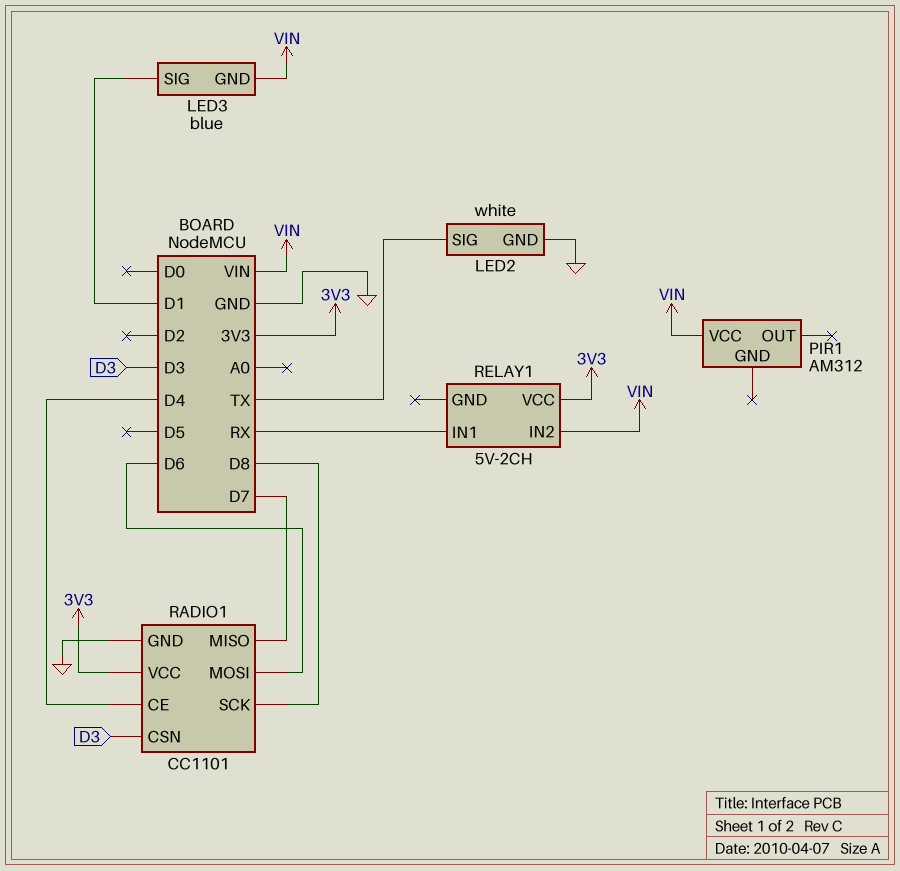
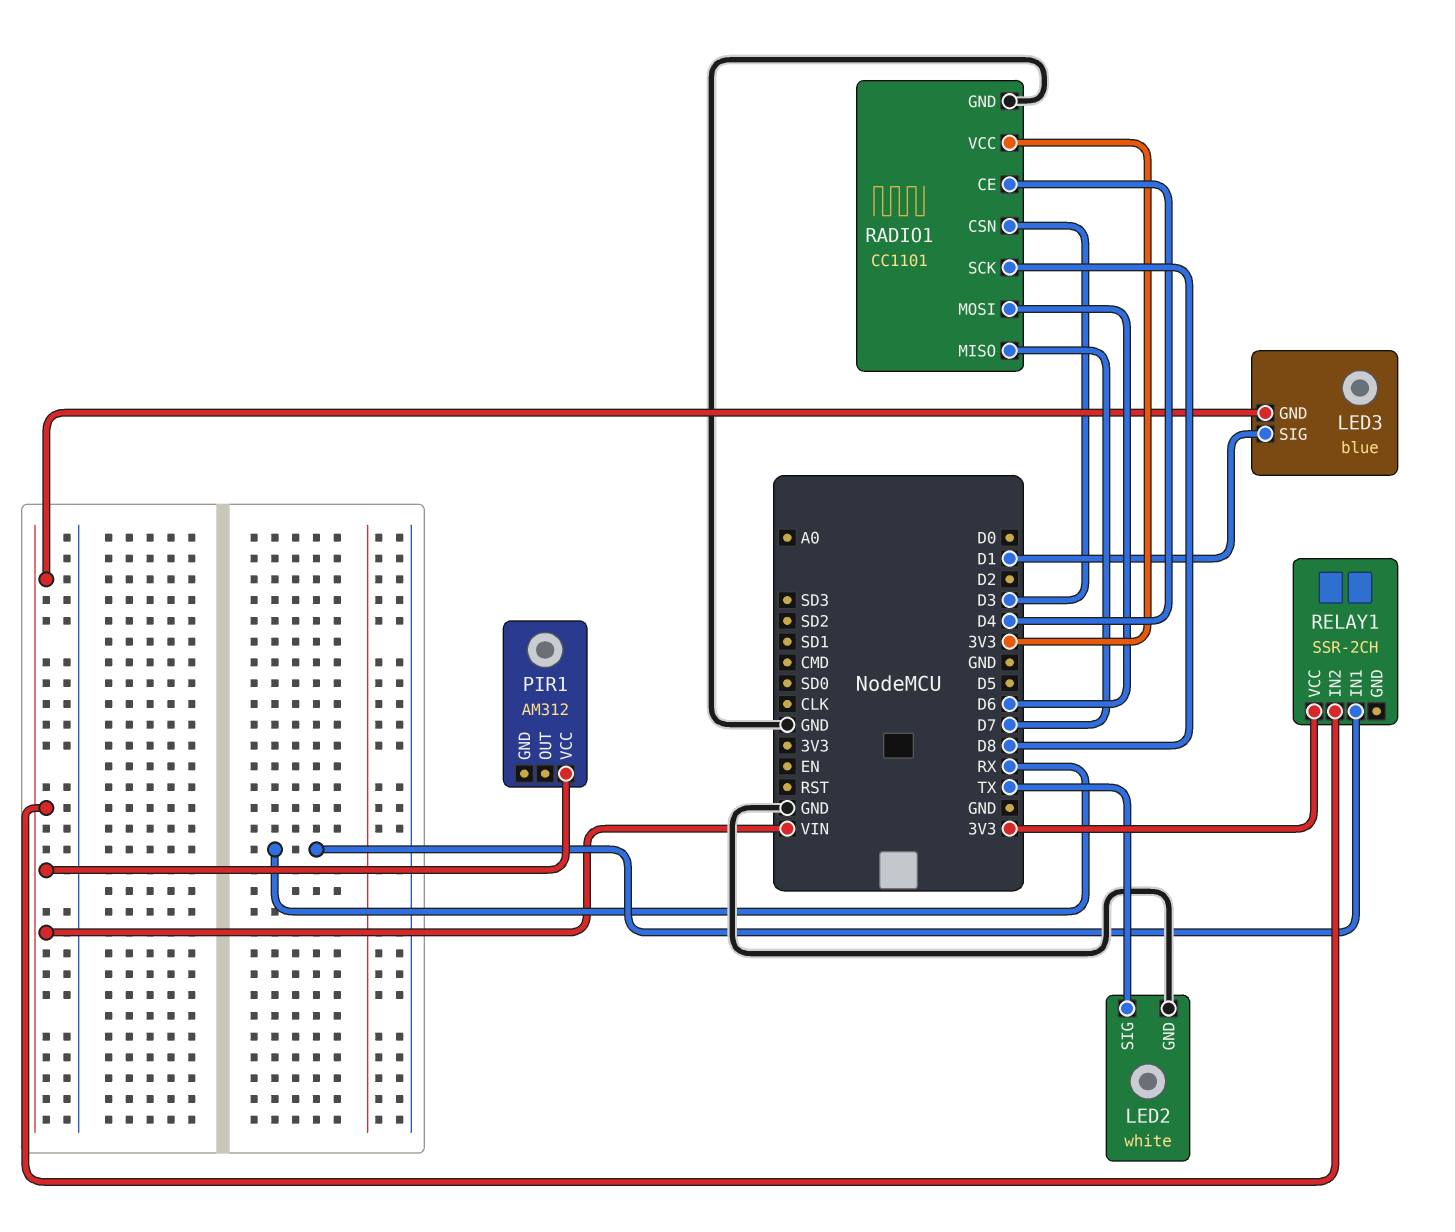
RELAY1: 5V-2CH -> SSR-2CH

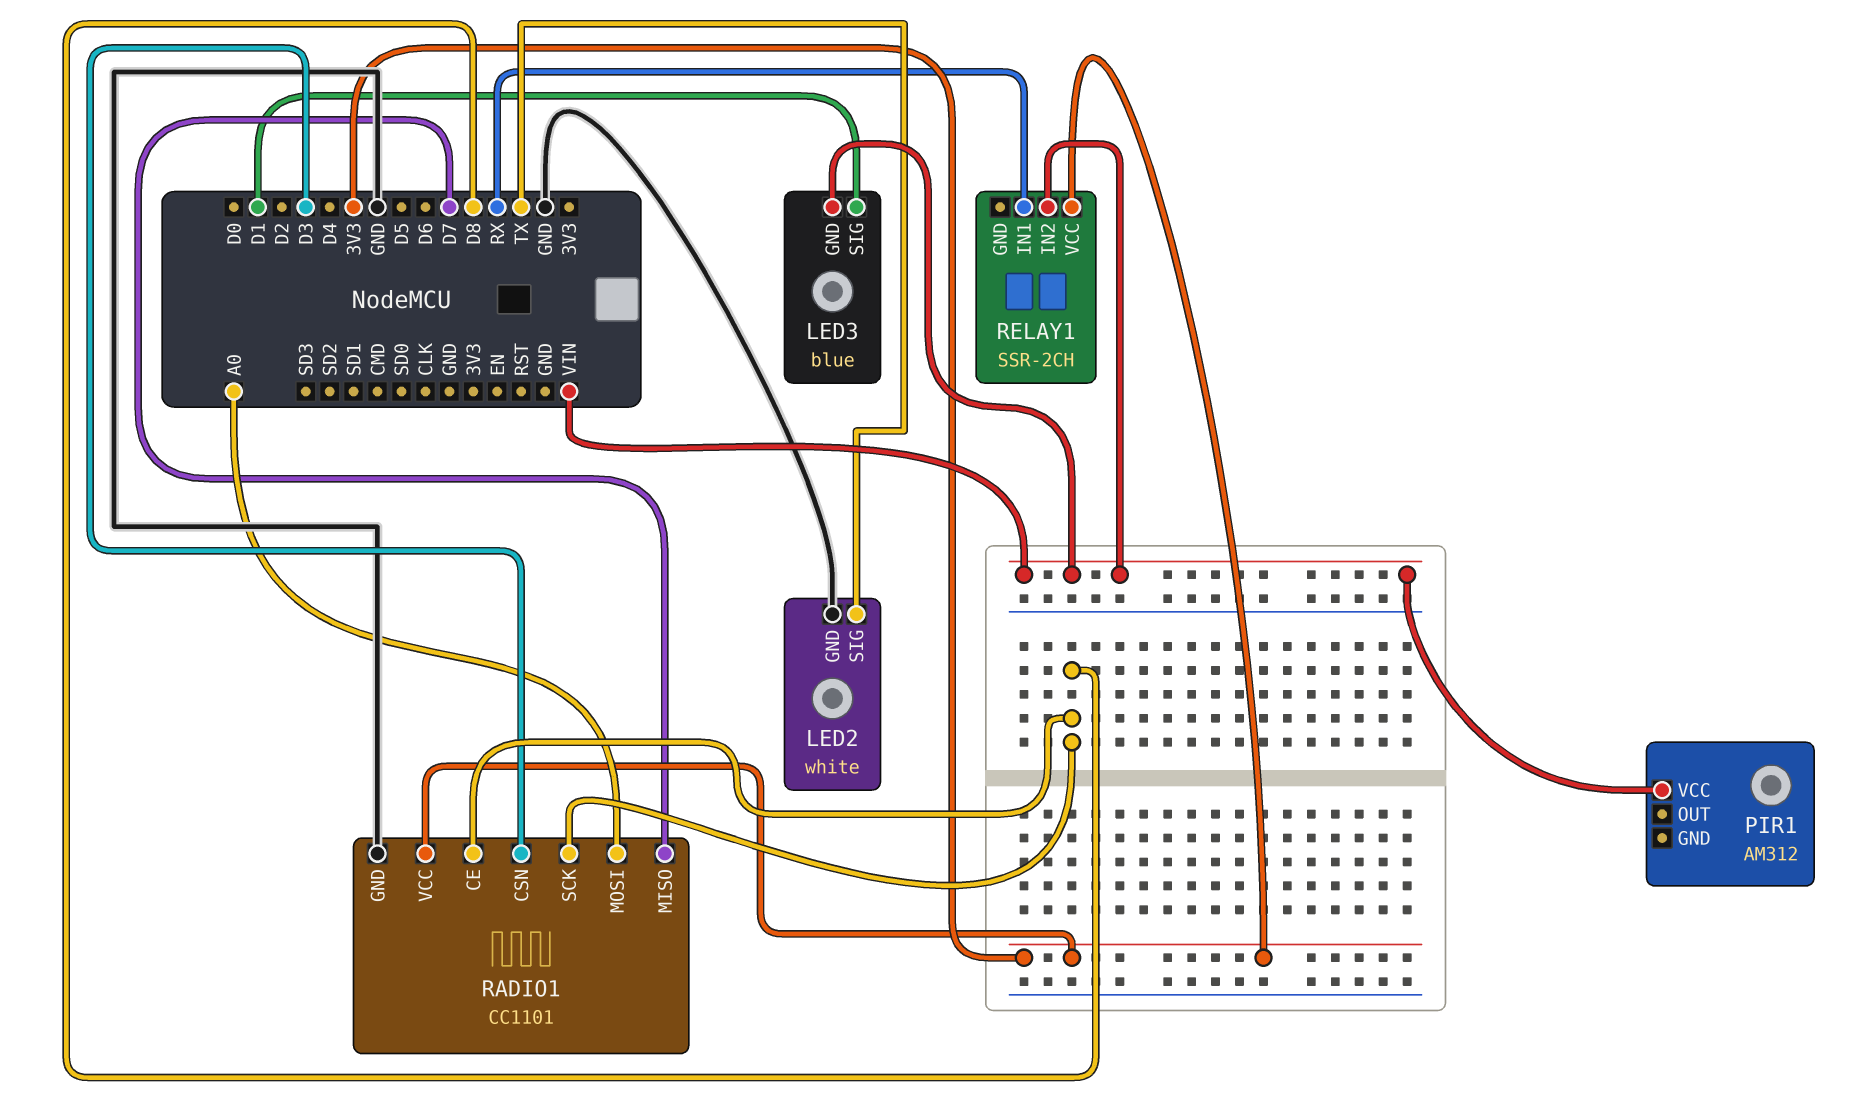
RADIO1 pin CE: D4 -> D8
RADIO1 pin MOSI: D6 -> A0

